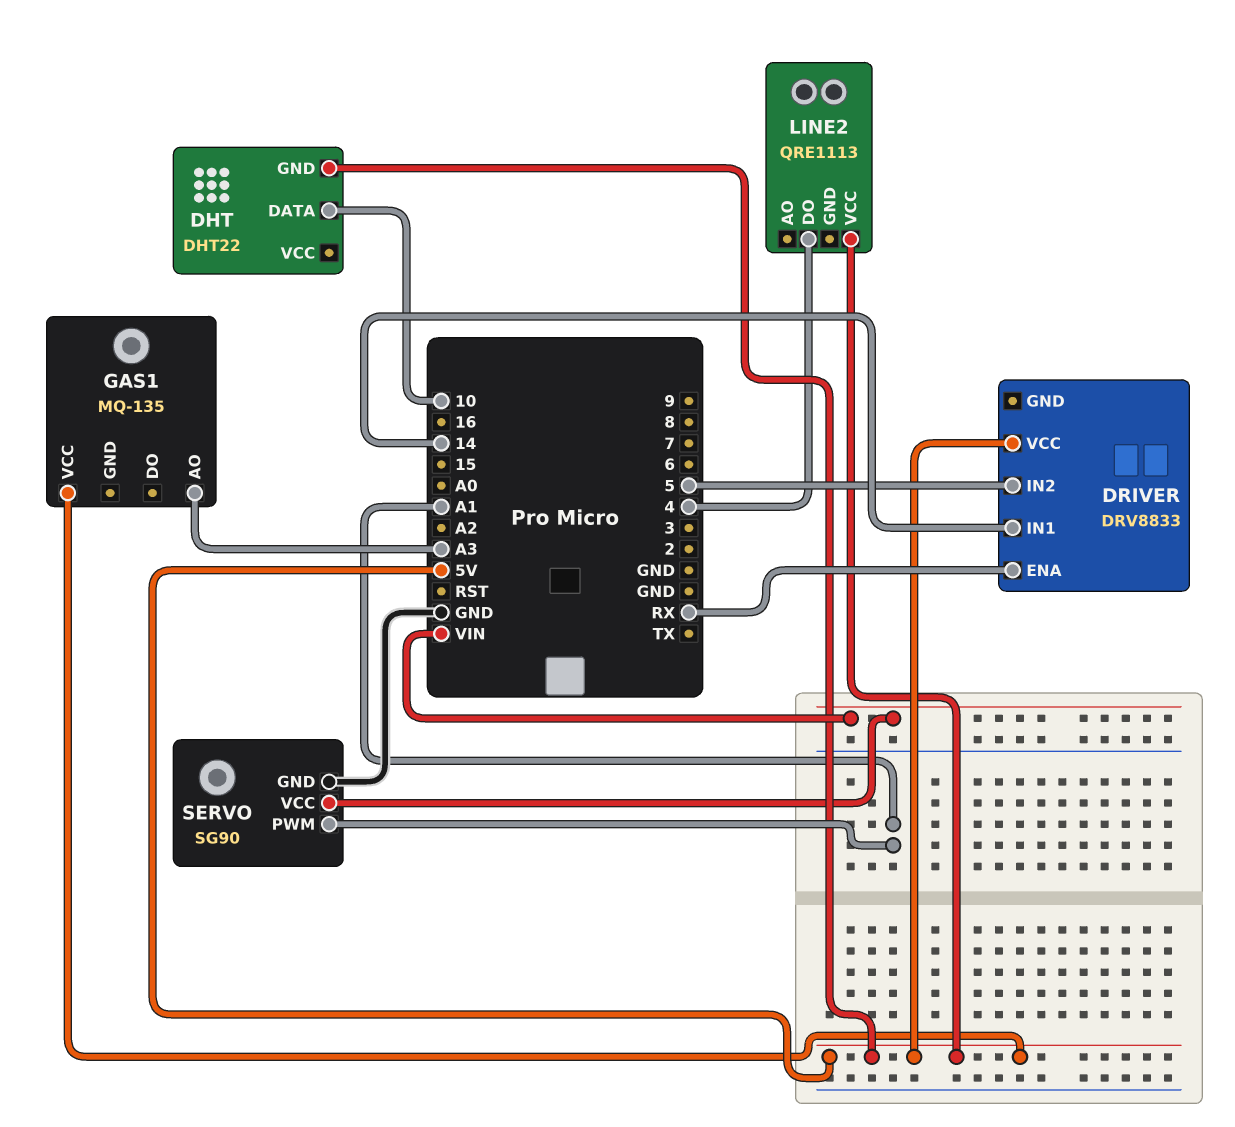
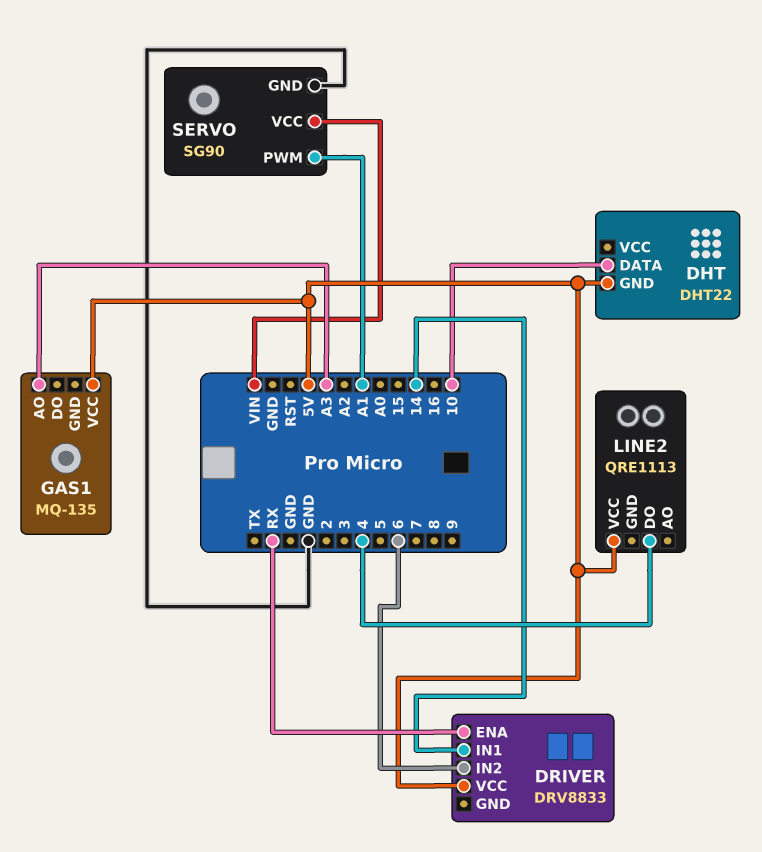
DRIVER pin IN2: 5 -> 6

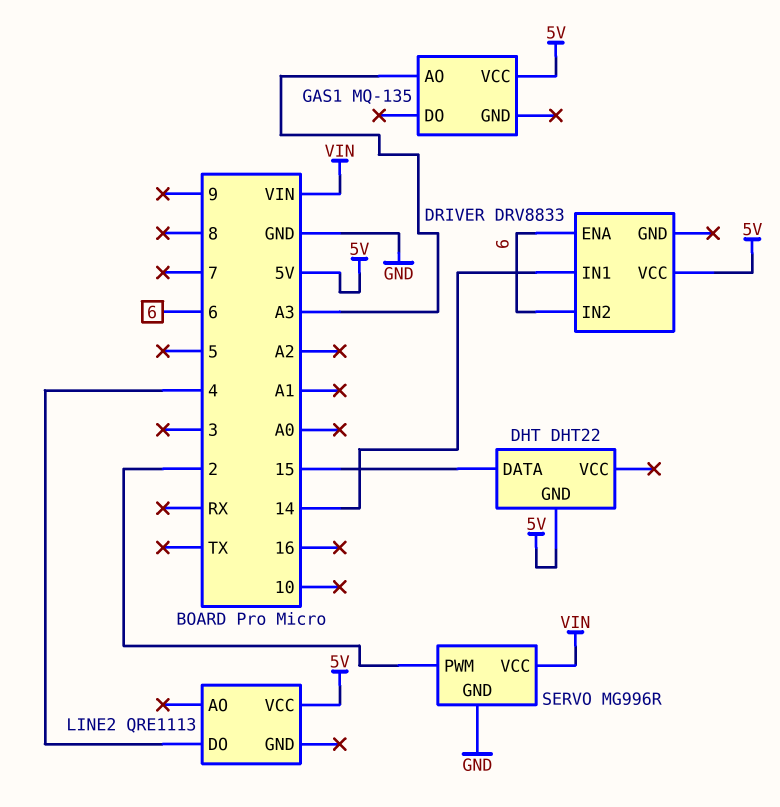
DHT pin DATA: 10 -> 15
DRIVER pin ENA: RX -> 6
SERVO: SG90 -> MG996R
SERVO pin PWM: A1 -> 2

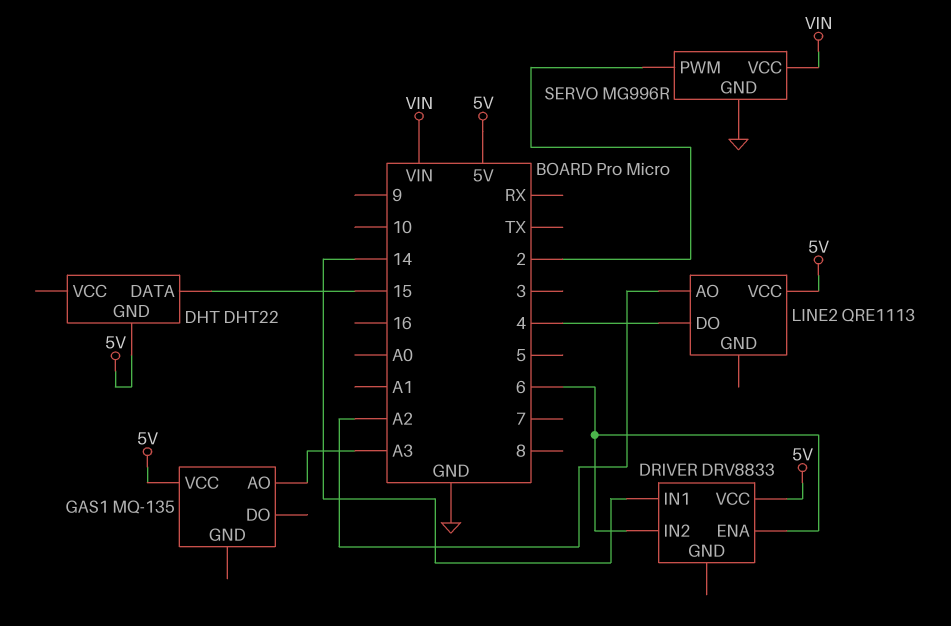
LINE2 pin AO: none -> A2

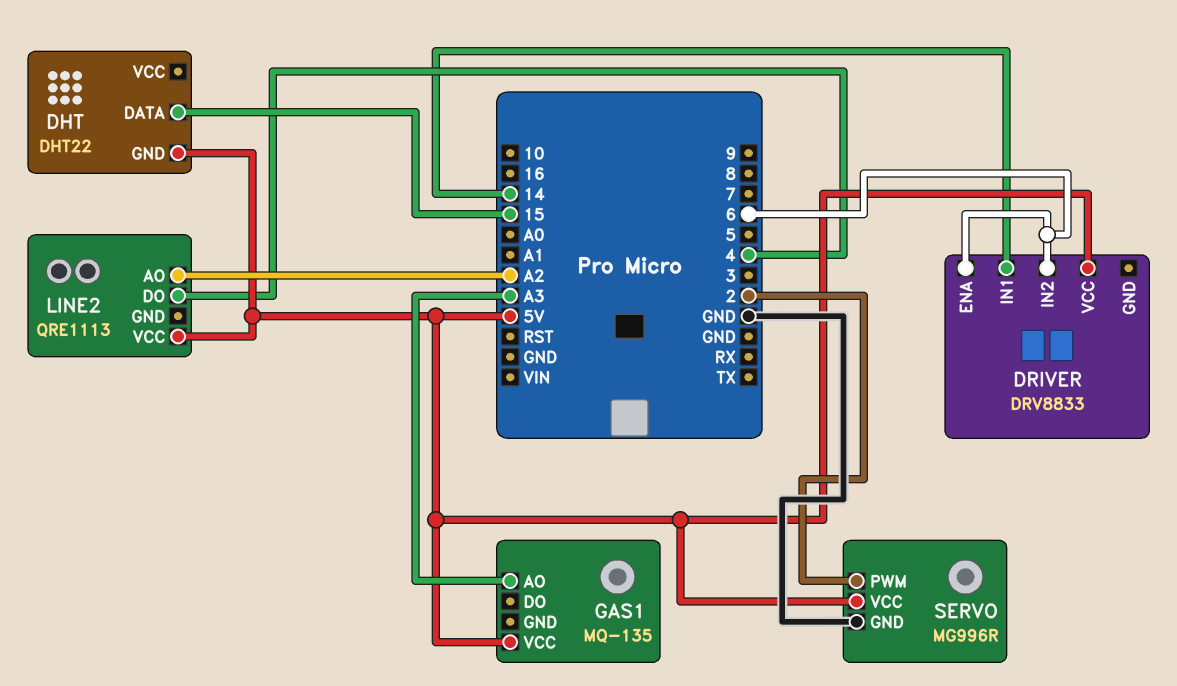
SERVO pin VCC: VIN -> 5V

